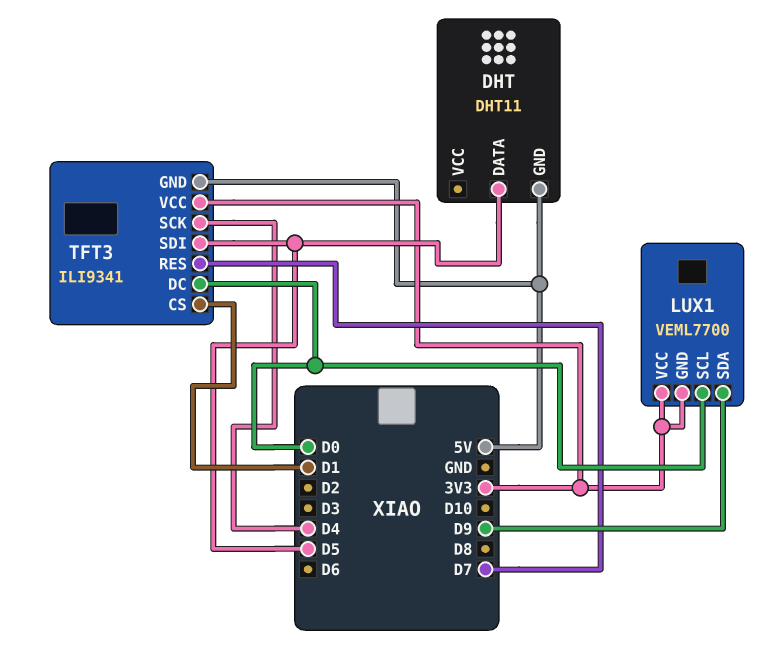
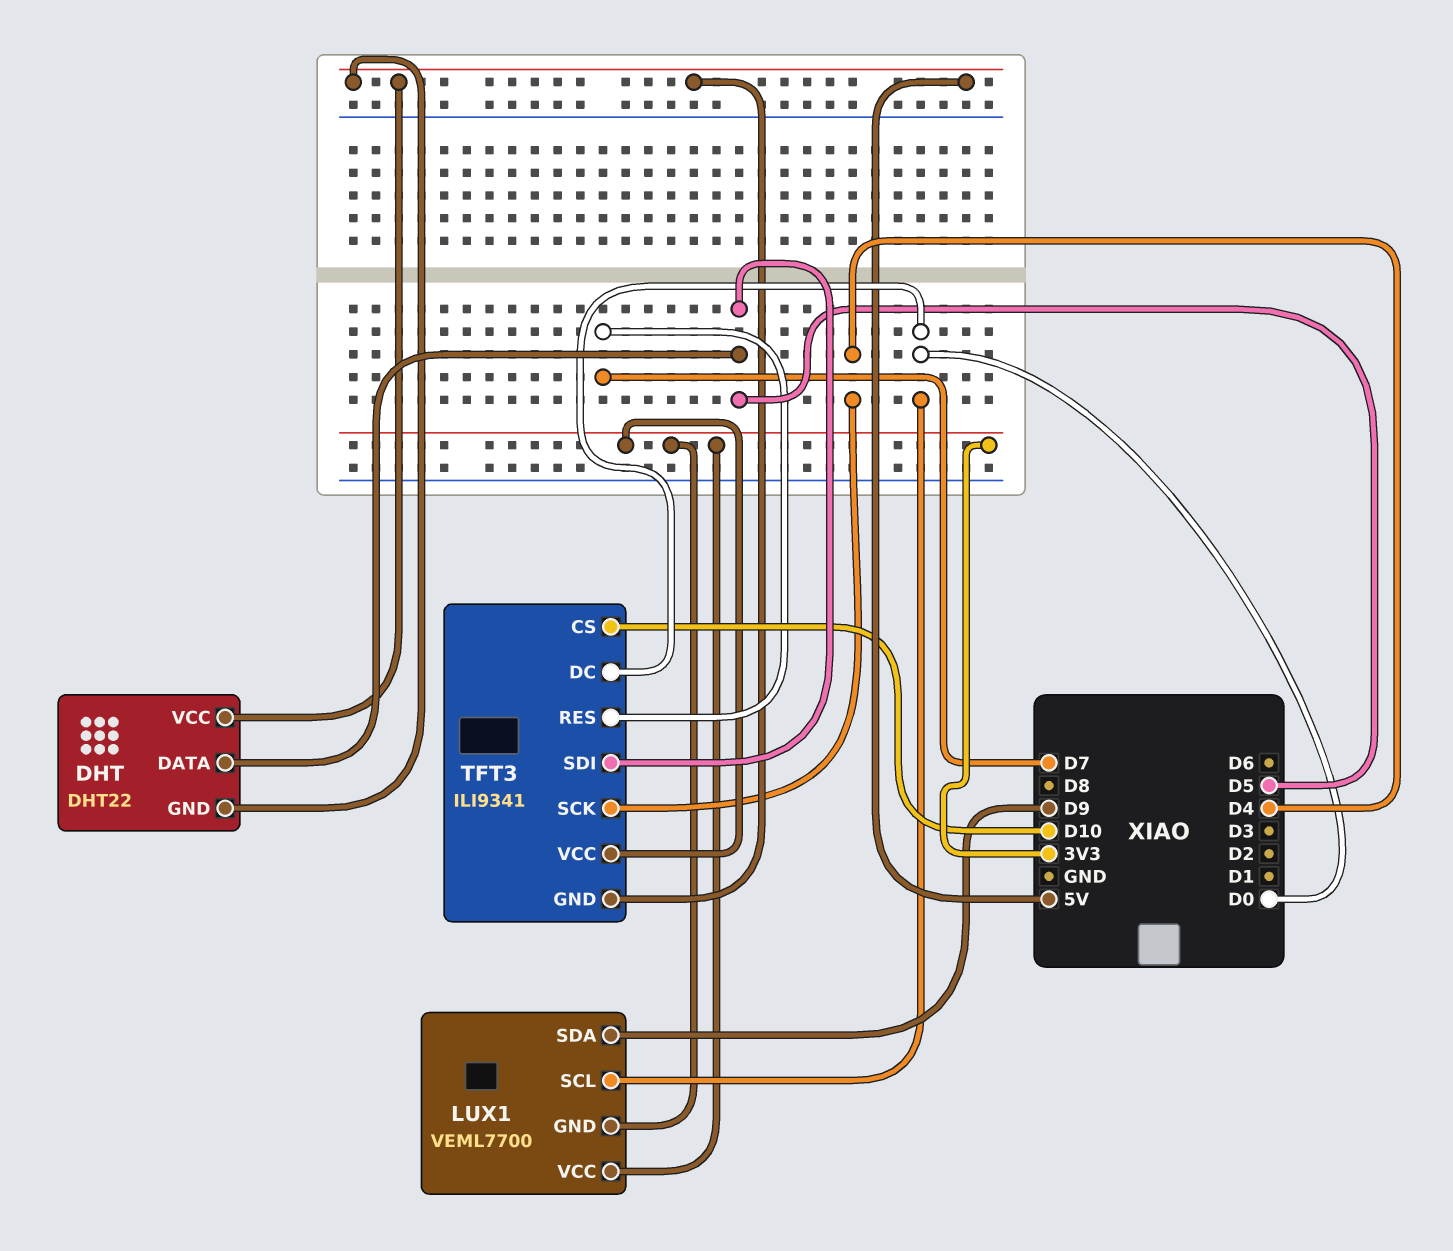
DHT: DHT11 -> DHT22
DHT pin VCC: none -> 5V
TFT3 pin CS: D1 -> D10

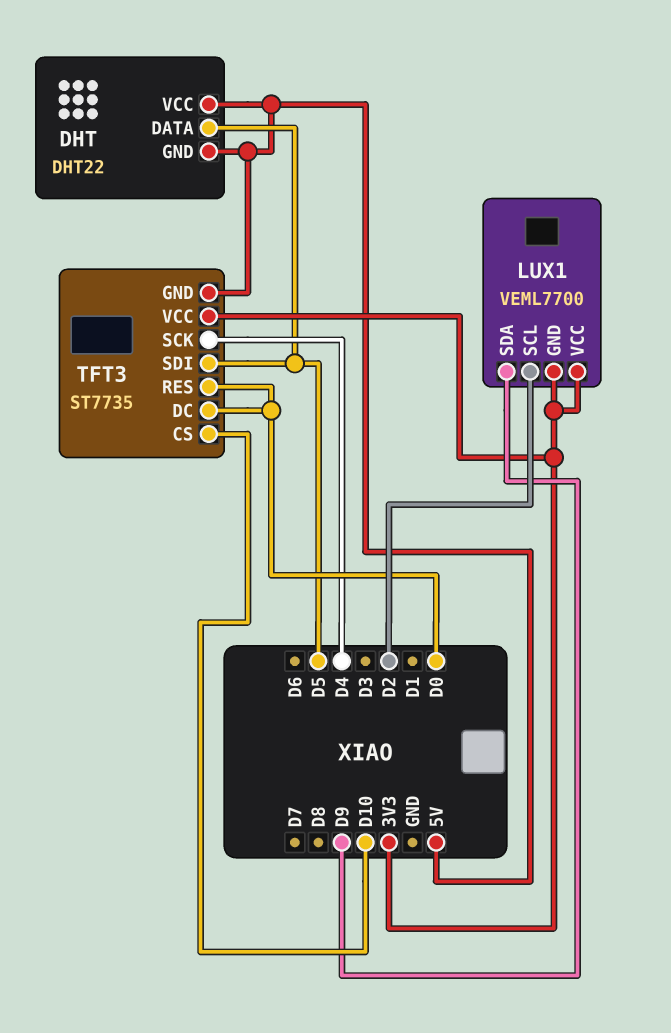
LUX1 pin SCL: D0 -> D2
TFT3: ILI9341 -> ST7735
TFT3 pin RES: D7 -> D0

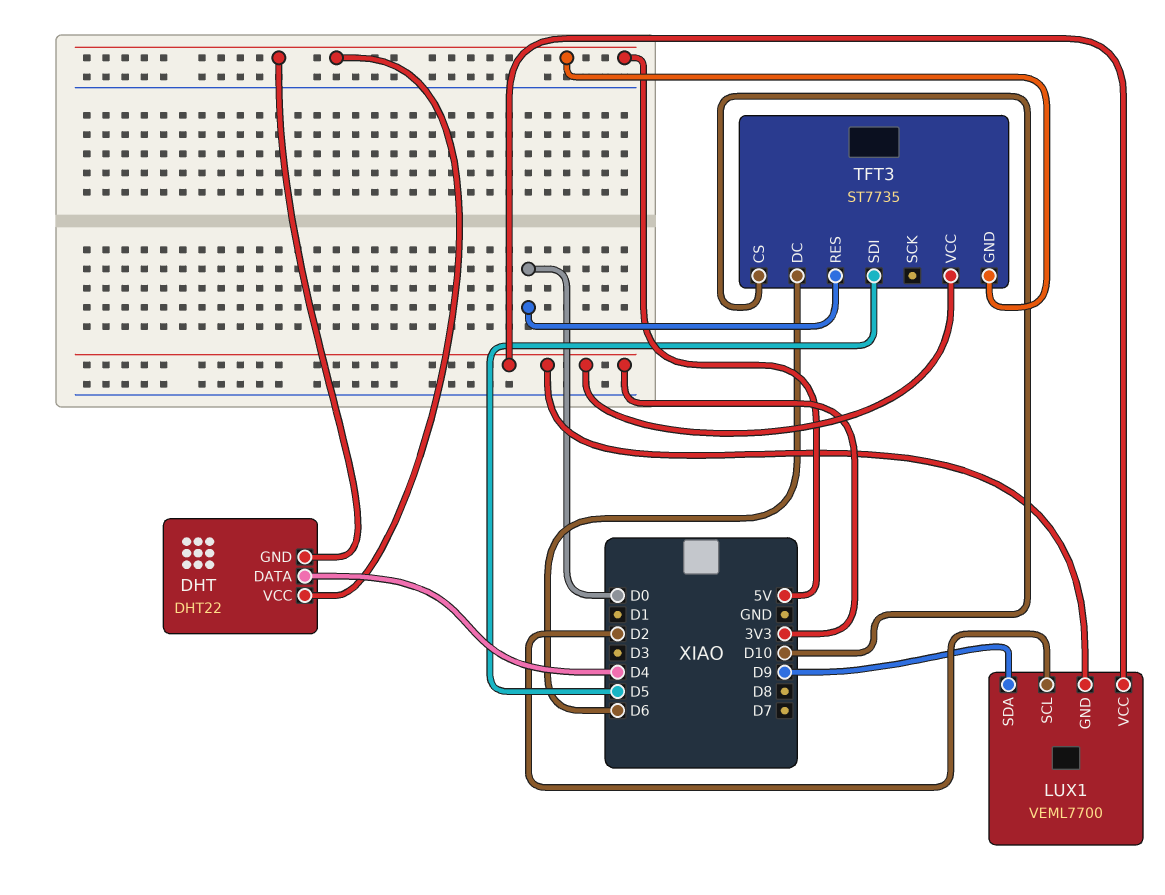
DHT pin DATA: D5 -> D4
TFT3 pin DC: D0 -> D6
TFT3 pin SCK: D4 -> none

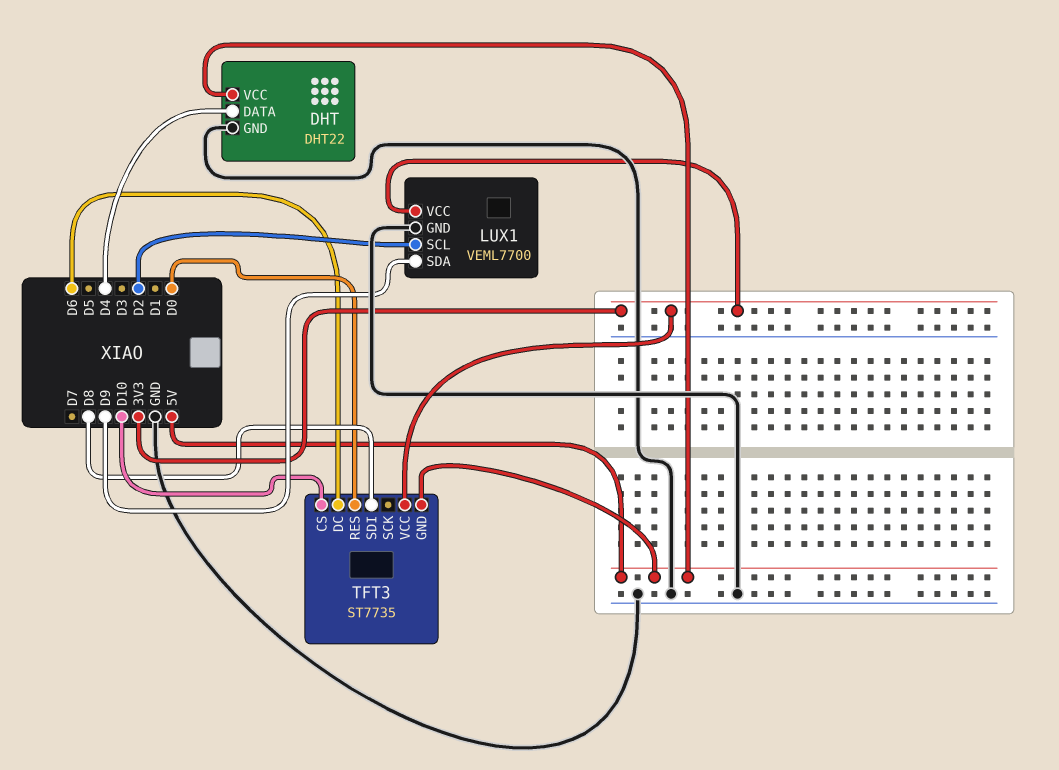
DHT pin GND: 5V -> GND
LUX1 pin GND: 3V3 -> GND
TFT3 pin SDI: D5 -> D8

